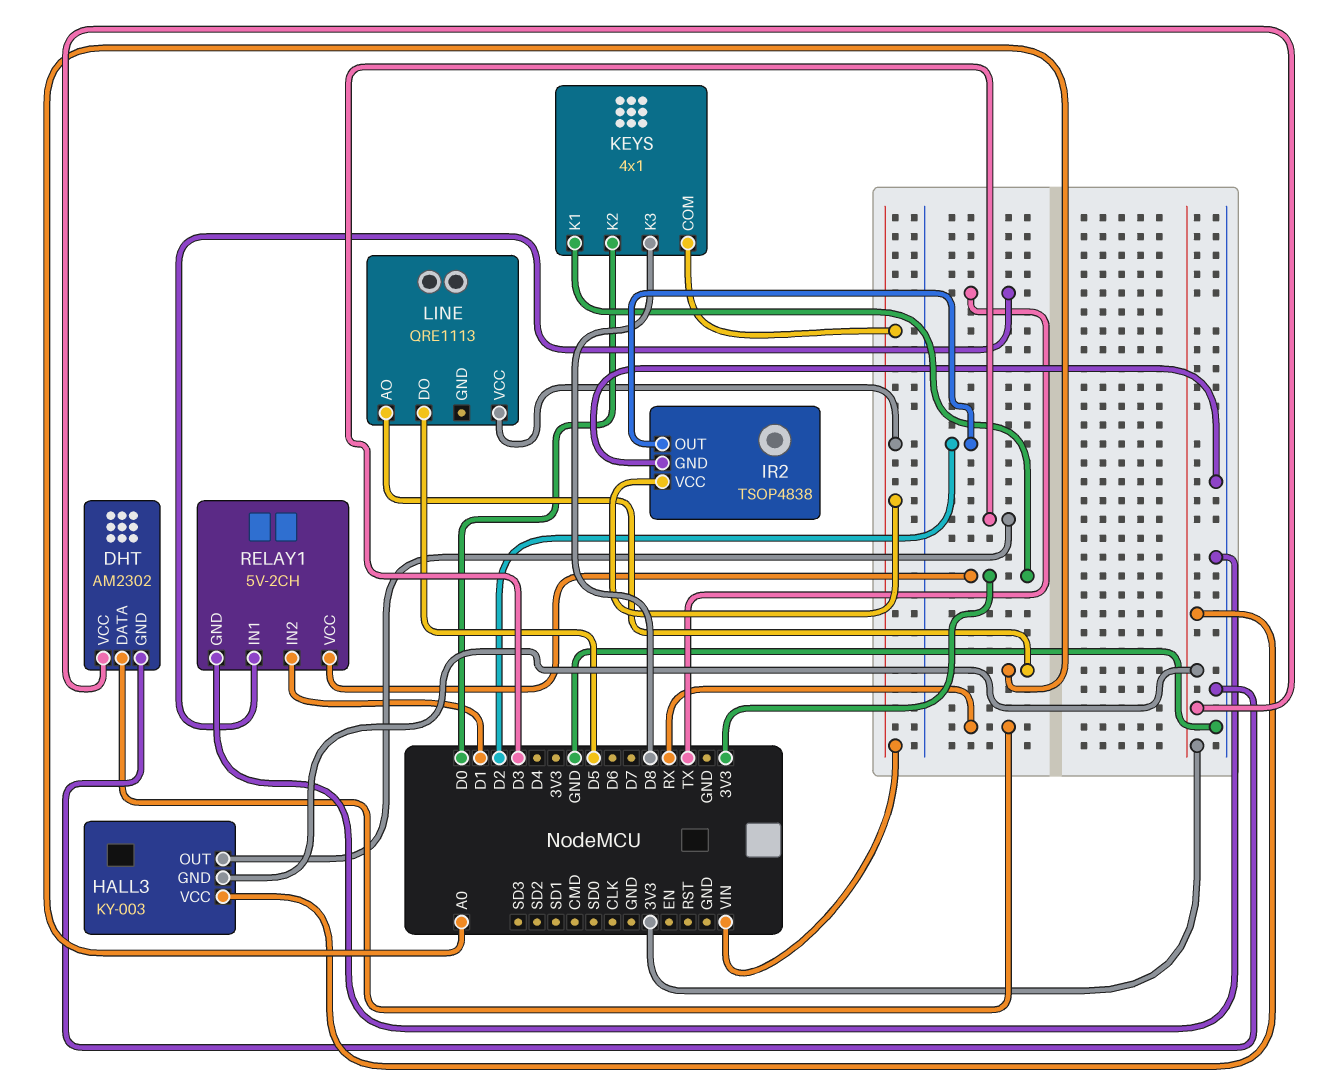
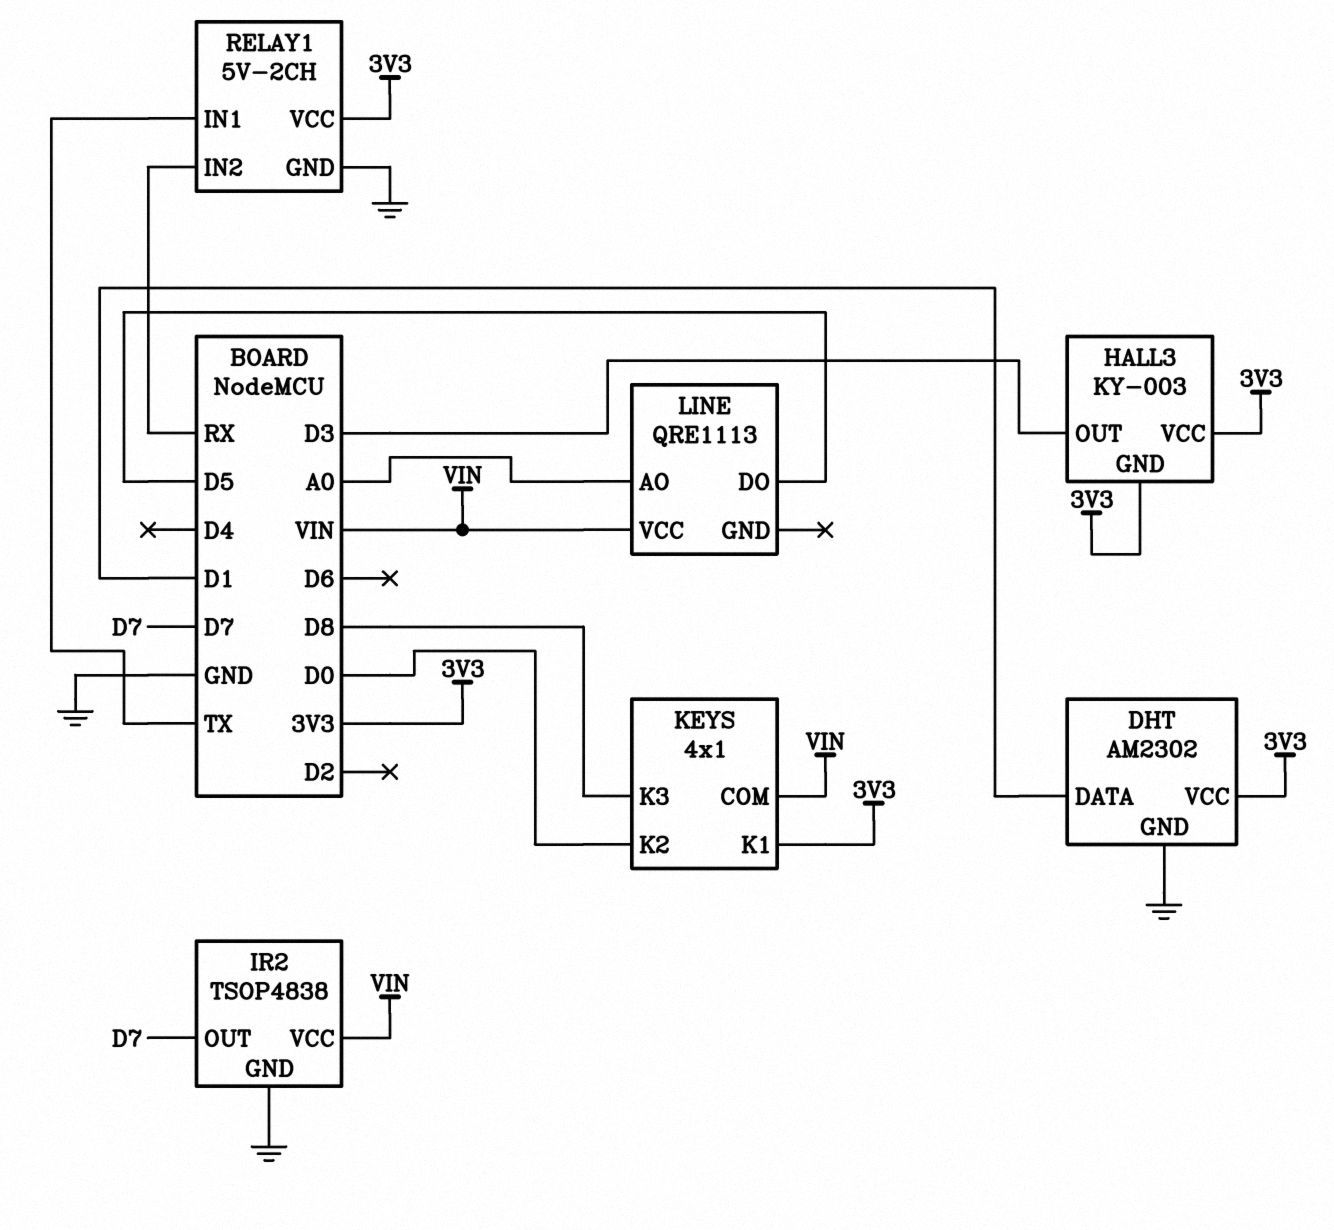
DHT pin DATA: RX -> D1
IR2 pin OUT: D2 -> D7
RELAY1 pin IN2: D1 -> RX

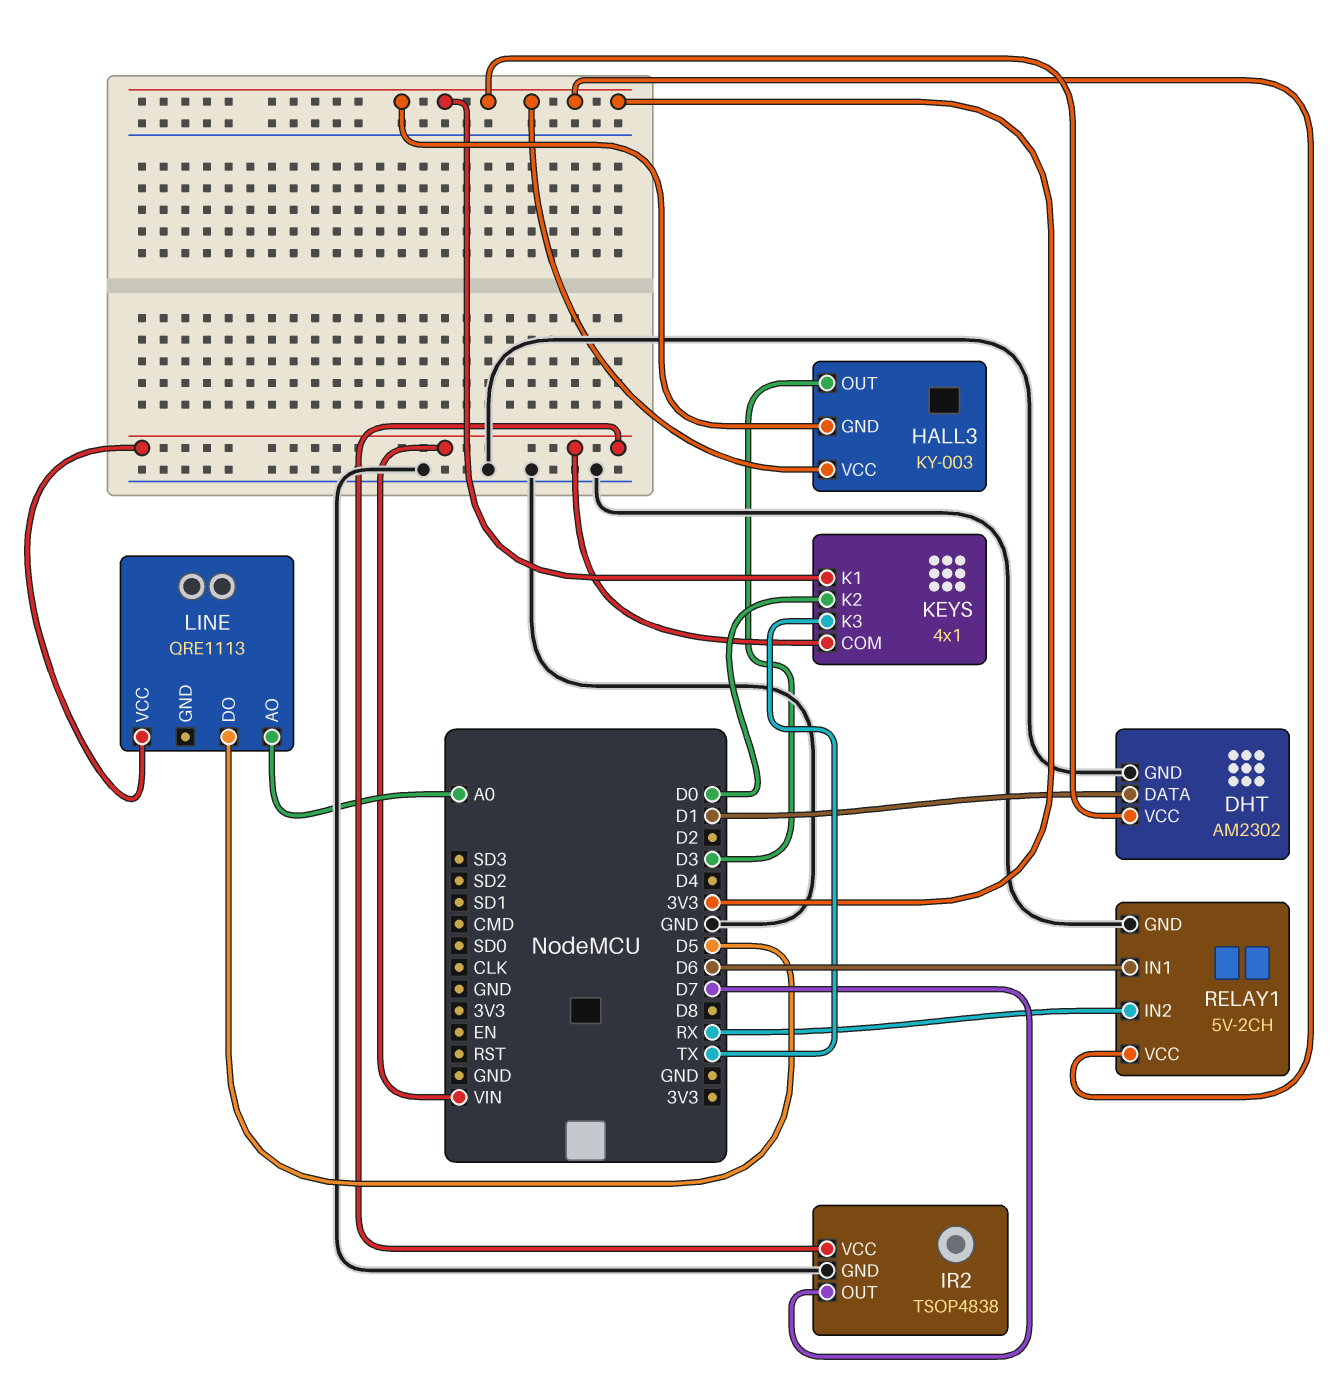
KEYS pin K3: D8 -> TX
RELAY1 pin IN1: TX -> D6

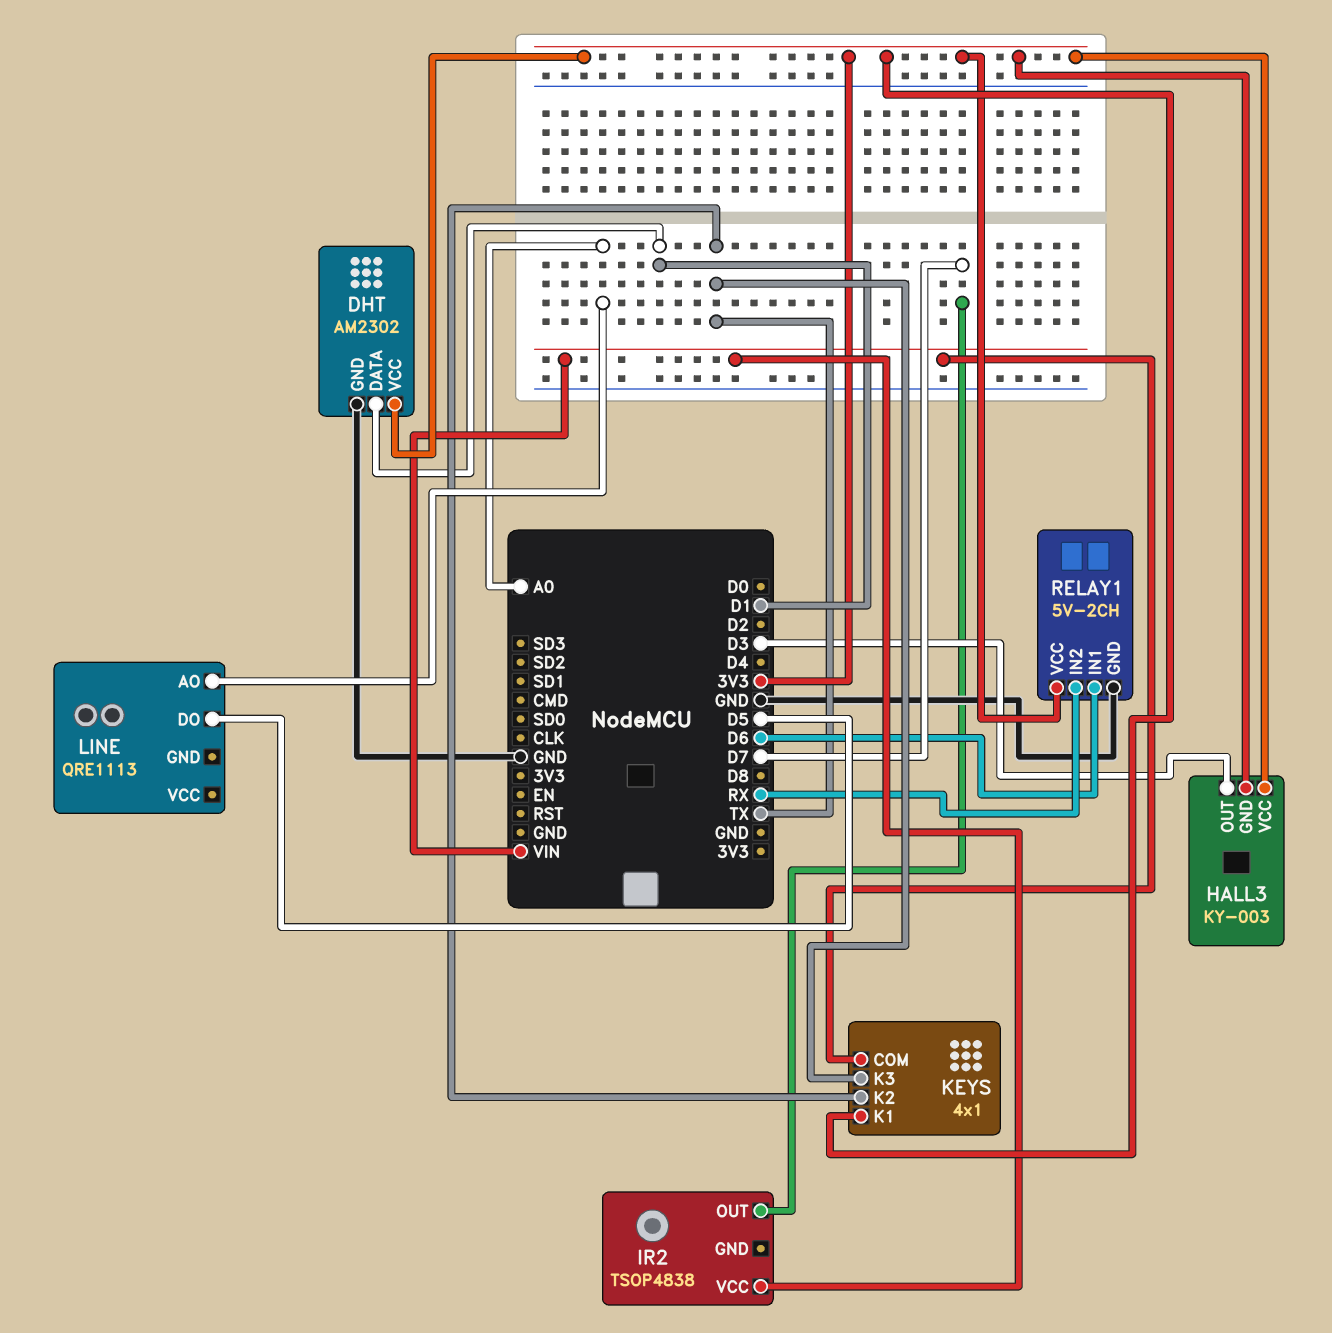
IR2 pin GND: GND -> none
KEYS pin K2: D0 -> TX
LINE pin VCC: VIN -> none

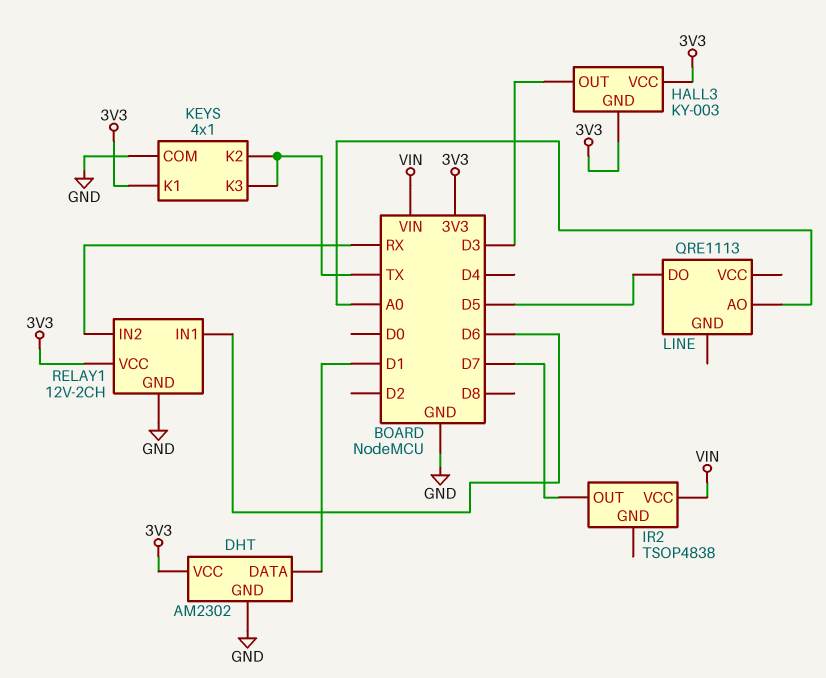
KEYS pin COM: VIN -> GND
RELAY1: 5V-2CH -> 12V-2CH

